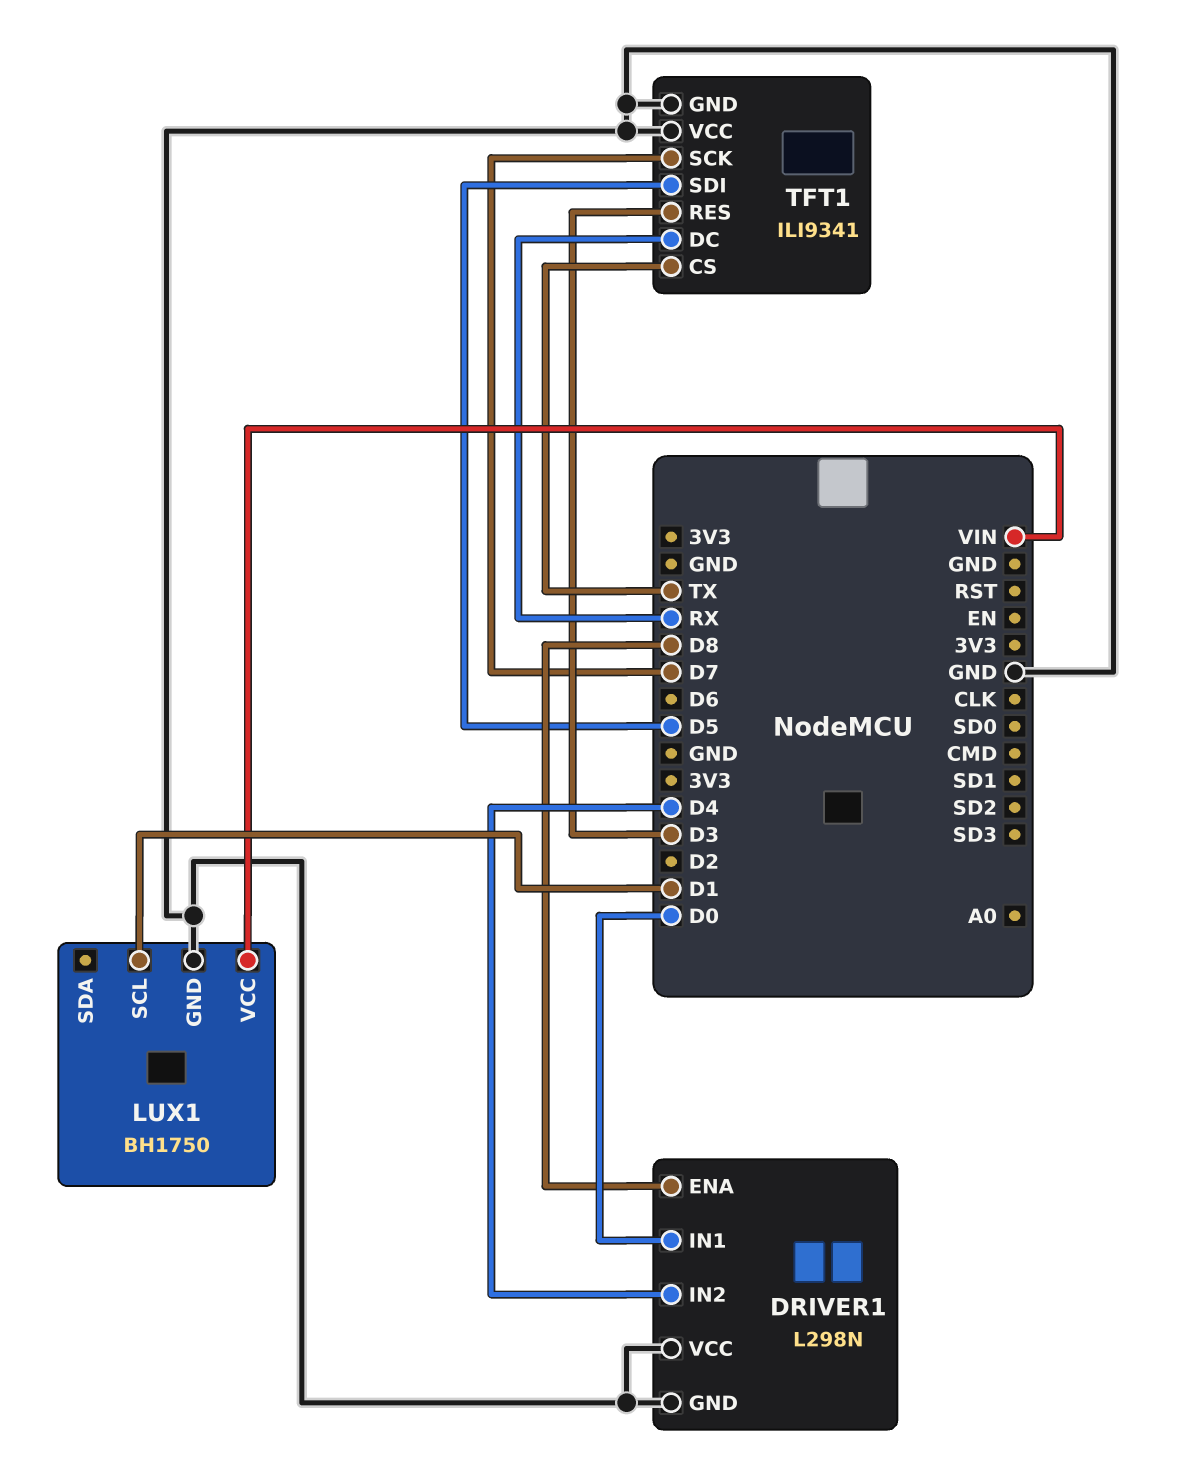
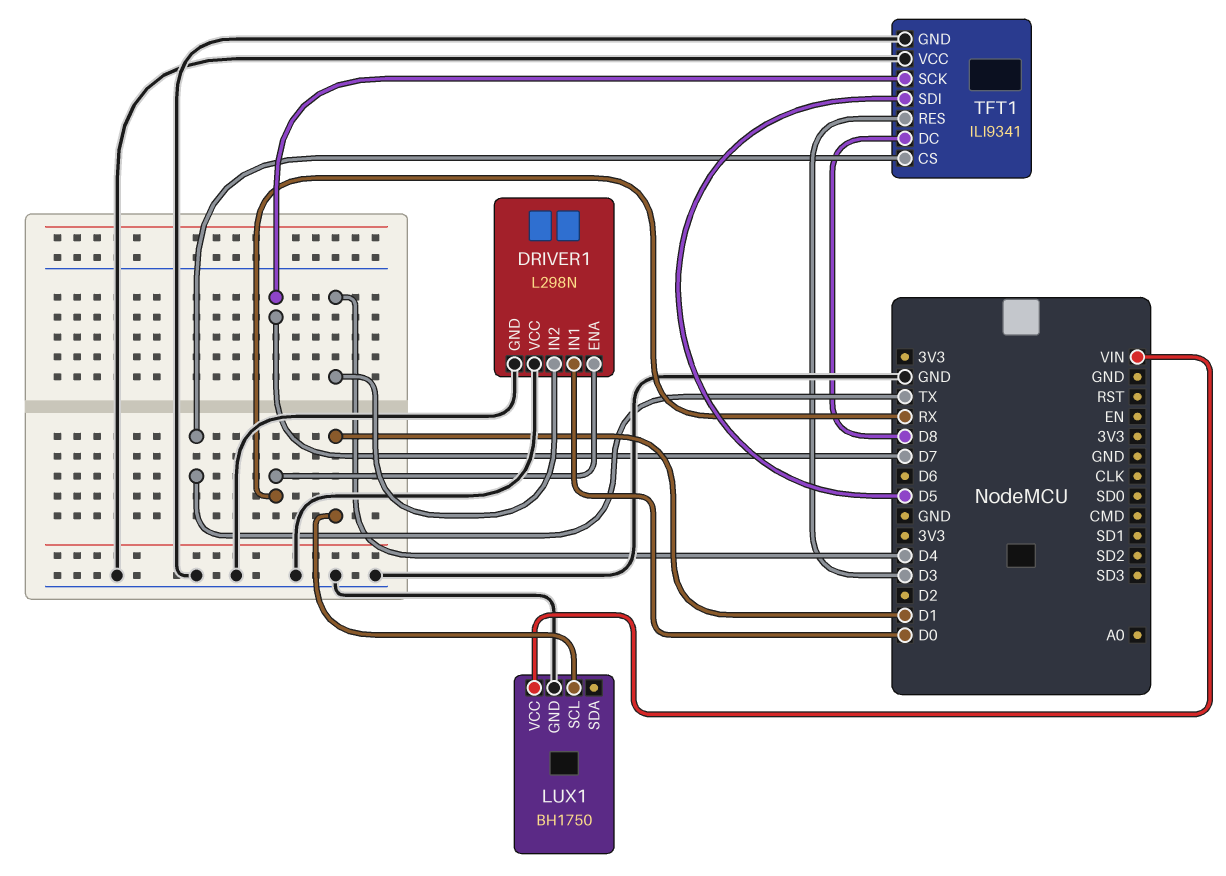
DRIVER1 pin ENA: D8 -> RX
TFT1 pin DC: RX -> D8

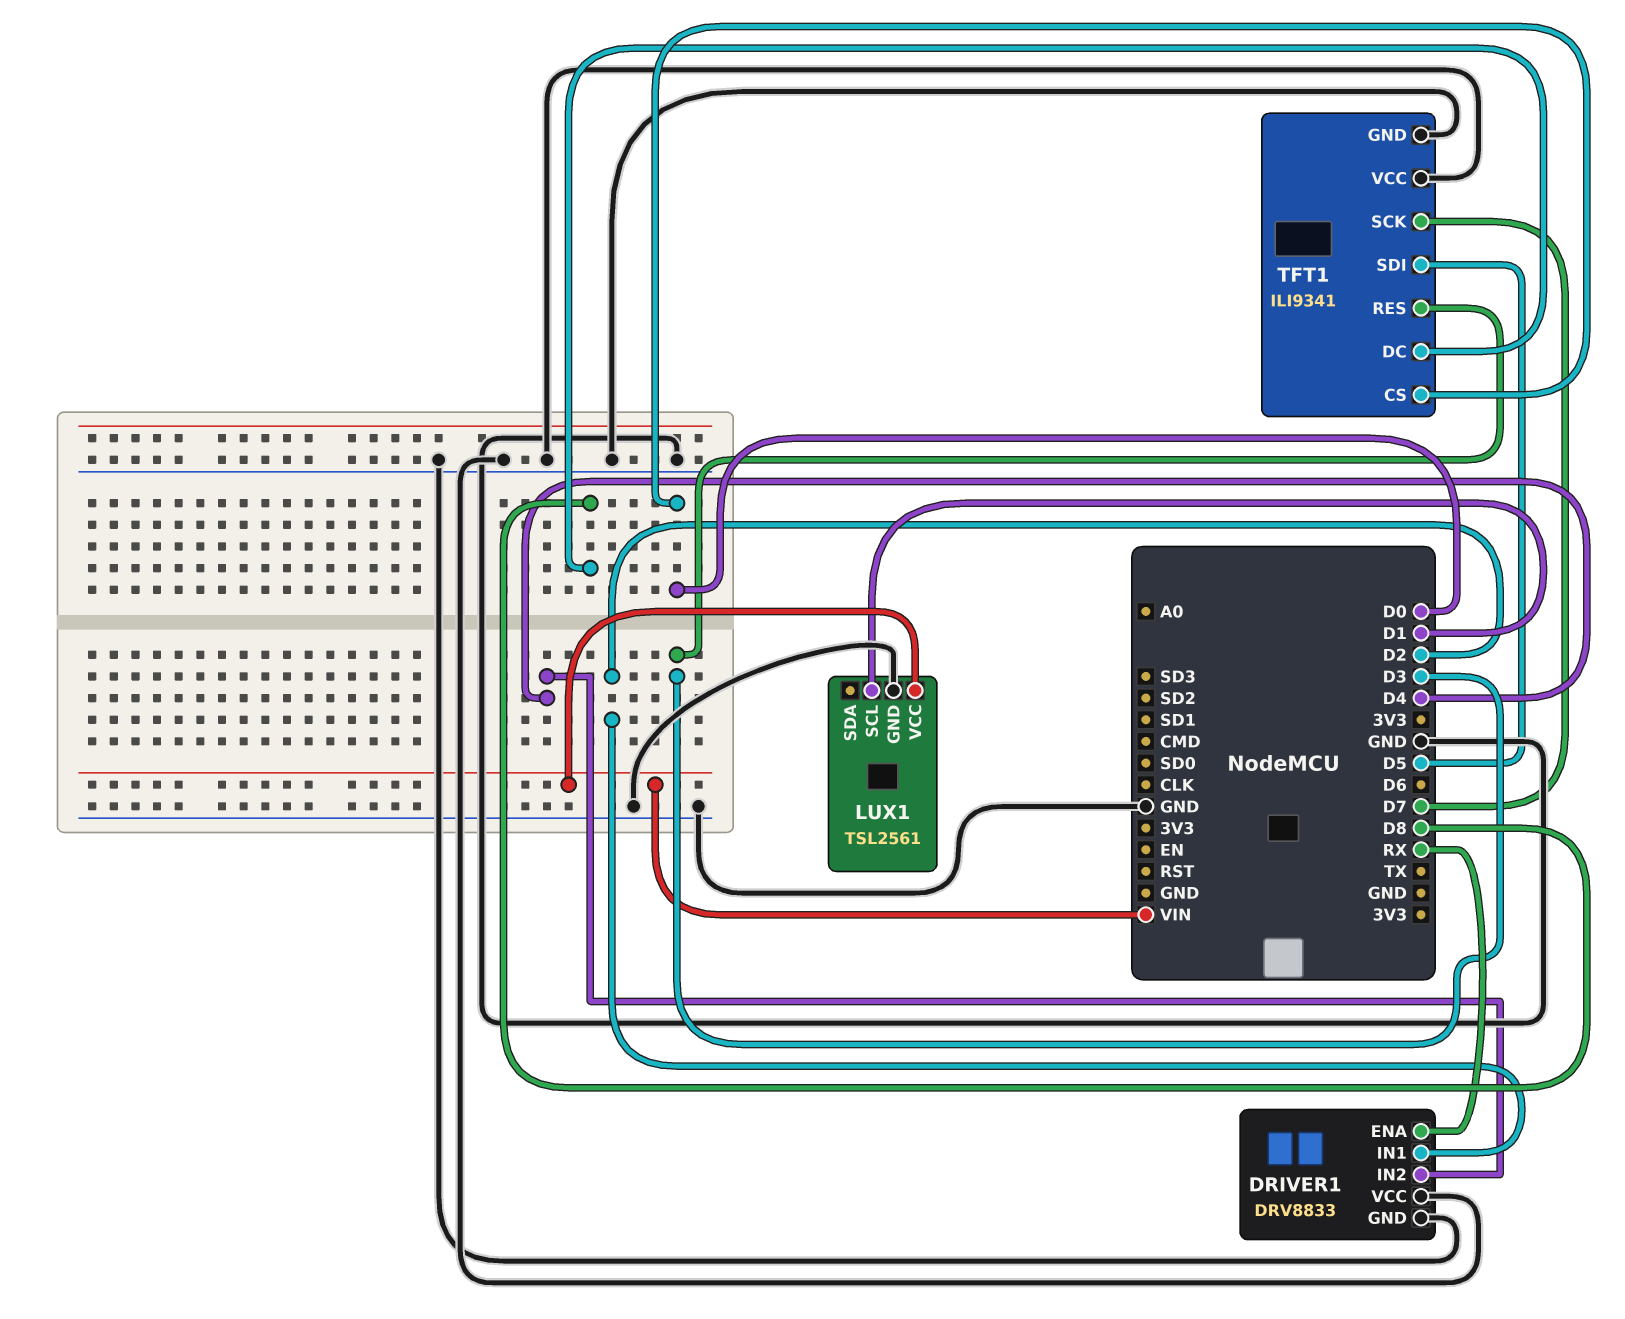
DRIVER1: L298N -> DRV8833
DRIVER1 pin IN1: D0 -> D2
LUX1: BH1750 -> TSL2561
TFT1 pin CS: TX -> D0

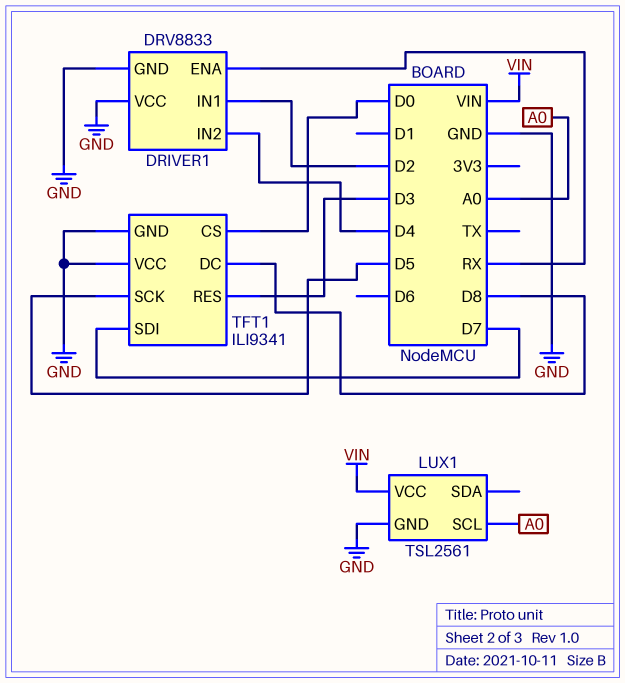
LUX1 pin SCL: D1 -> A0
TFT1 pin SCK: D7 -> D5
TFT1 pin SDI: D5 -> D7

